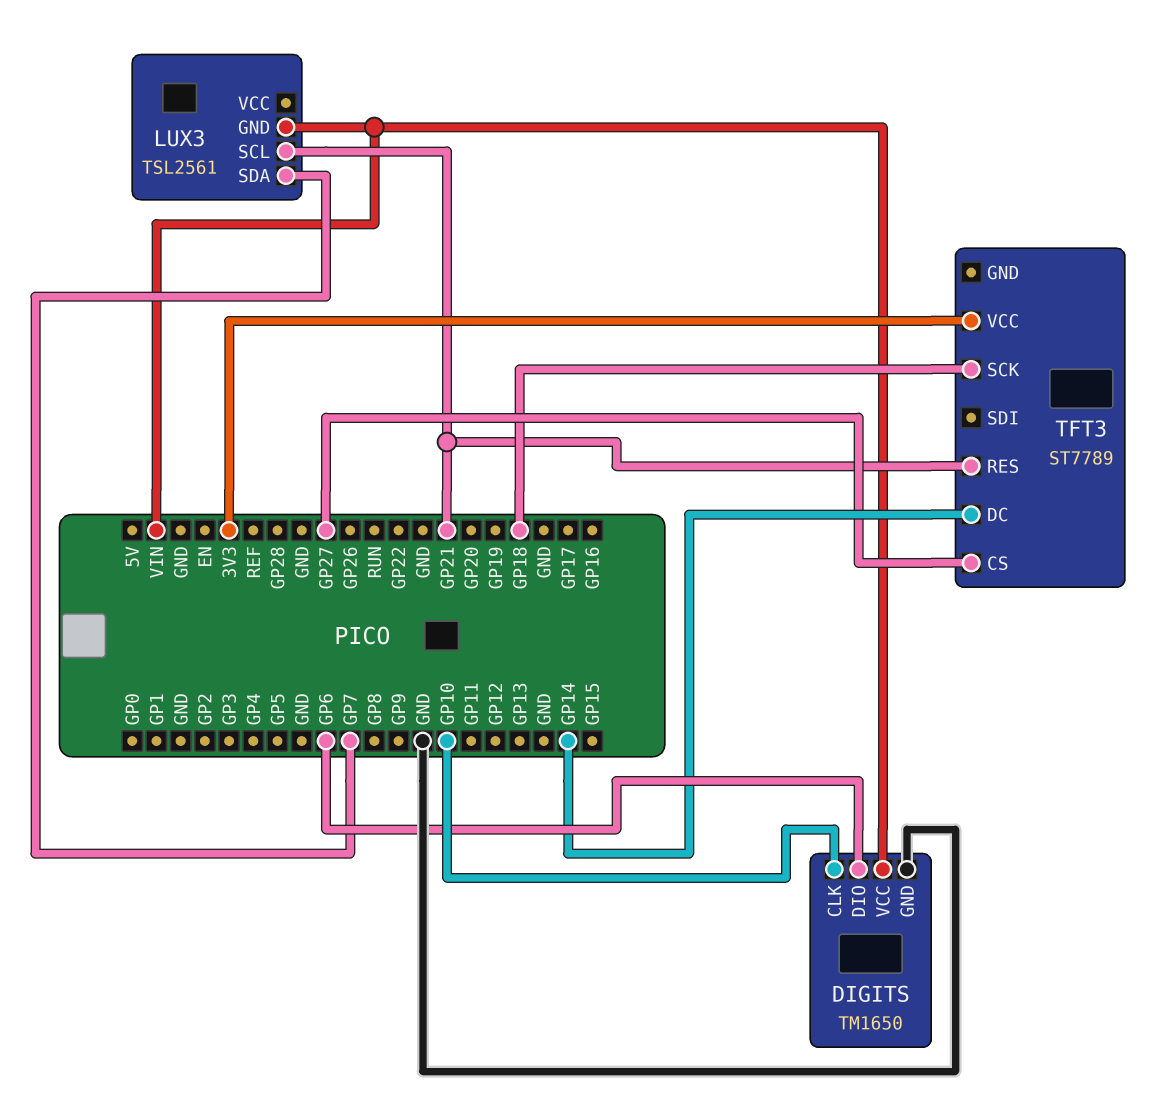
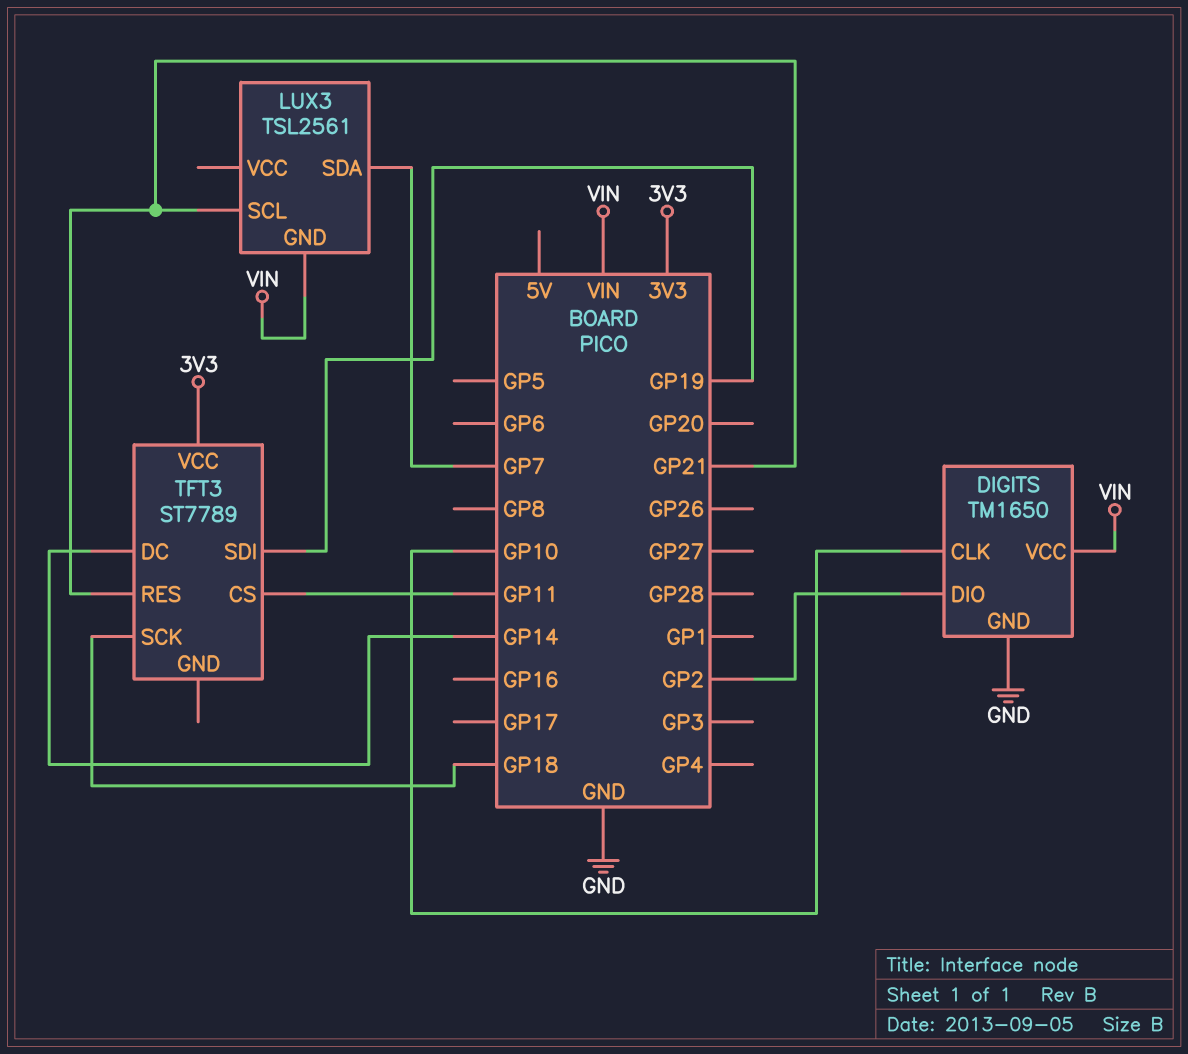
DIGITS pin DIO: GP6 -> GP2
TFT3 pin CS: GP27 -> GP11
TFT3 pin SDI: none -> GP19

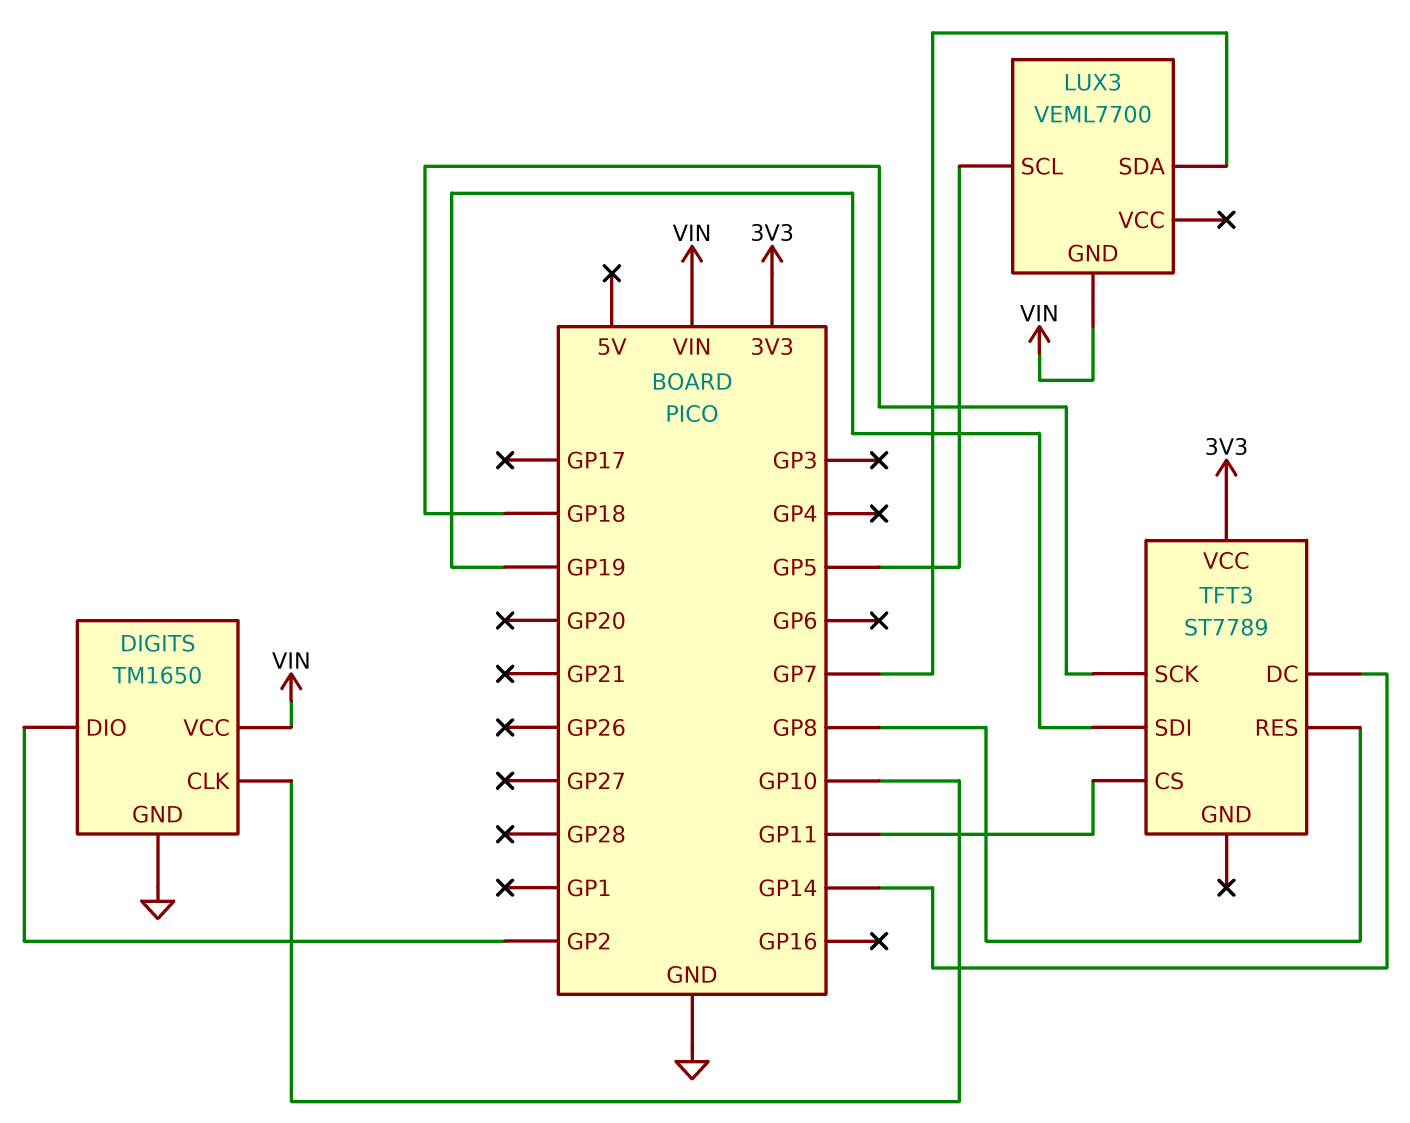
LUX3: TSL2561 -> VEML7700
LUX3 pin SCL: GP21 -> GP5
TFT3 pin RES: GP21 -> GP8

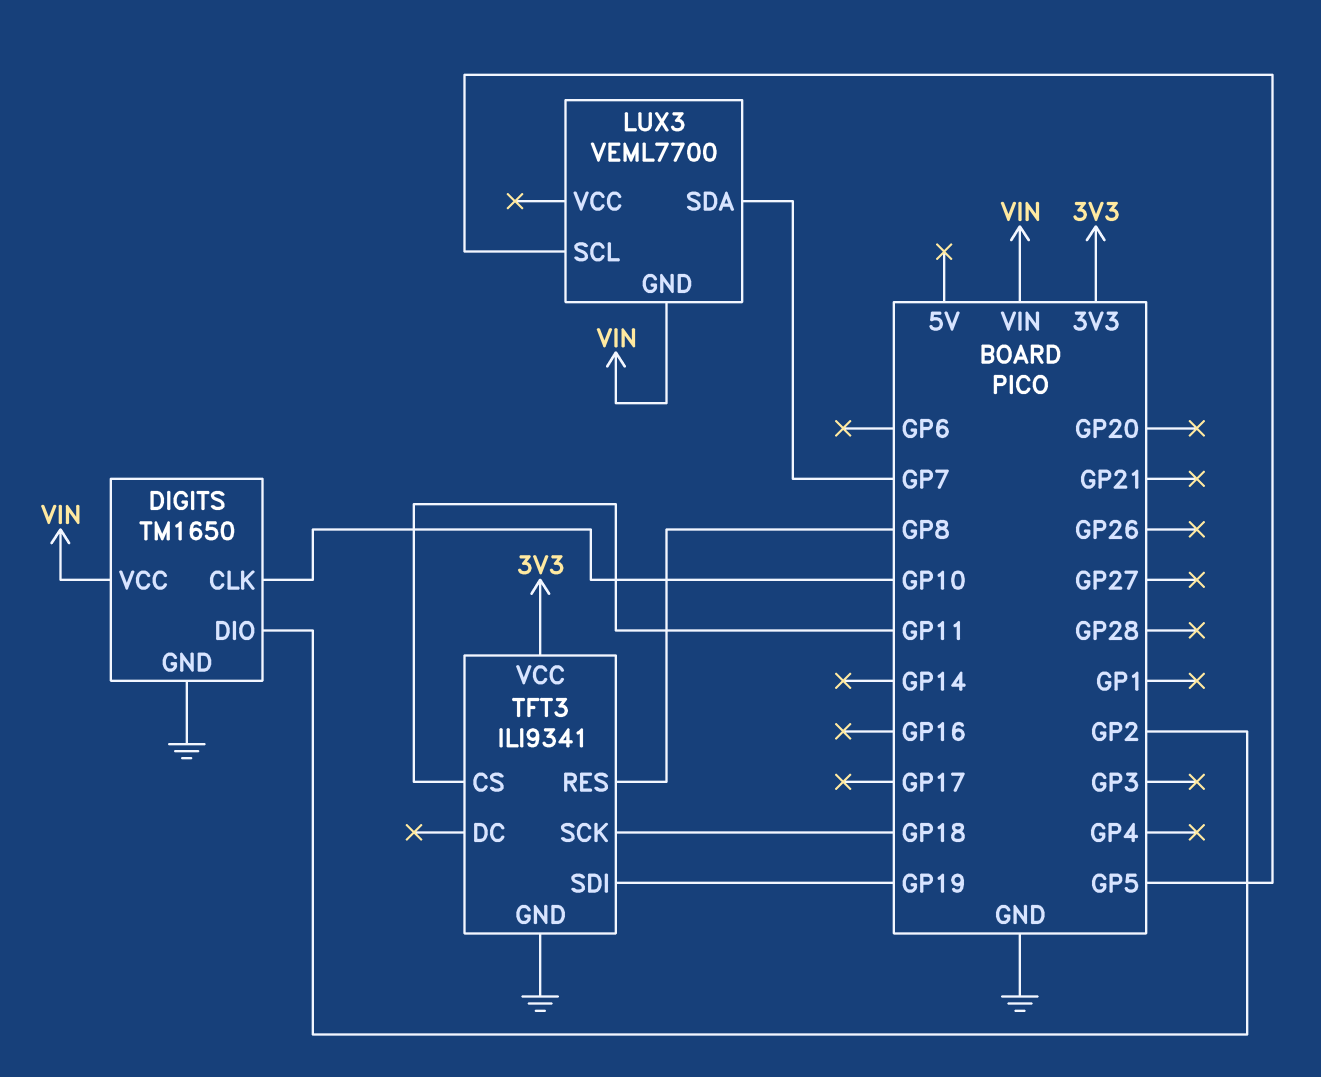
TFT3: ST7789 -> ILI9341
TFT3 pin DC: GP14 -> none
TFT3 pin GND: none -> GND

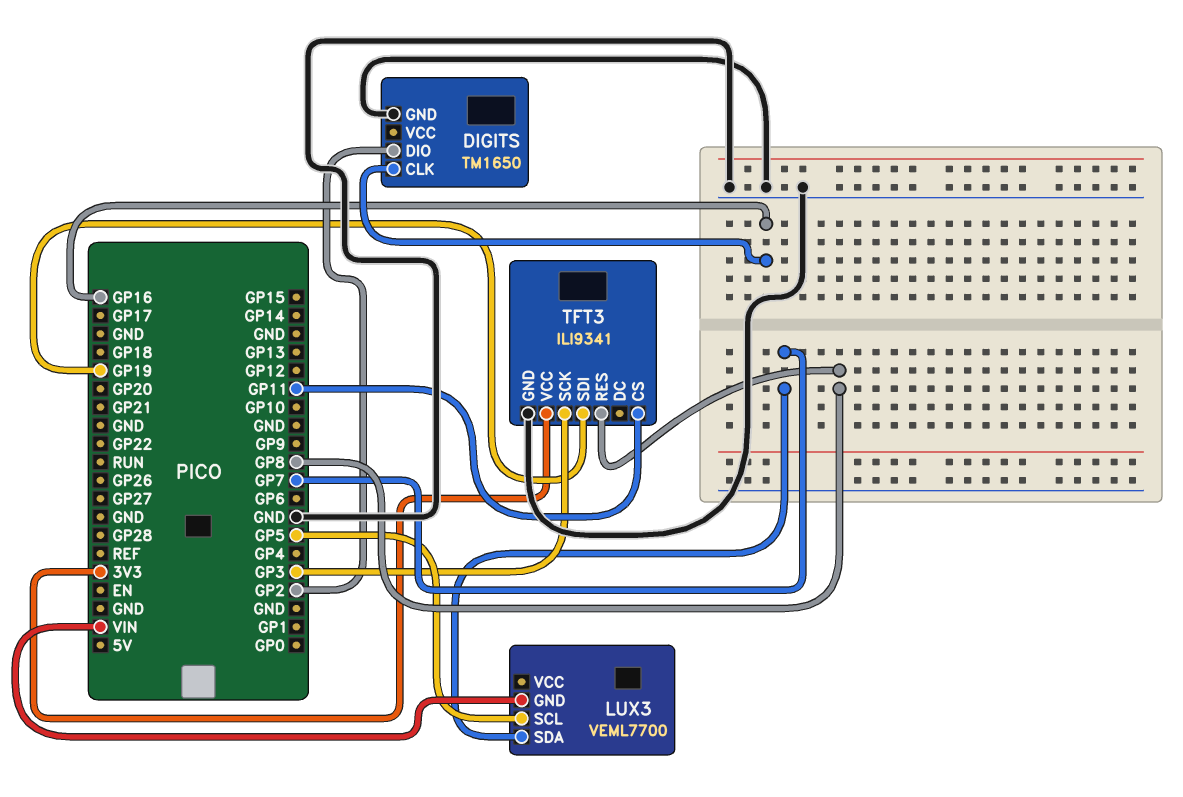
DIGITS pin CLK: GP10 -> GP16
DIGITS pin VCC: VIN -> none
TFT3 pin SCK: GP18 -> GP3

